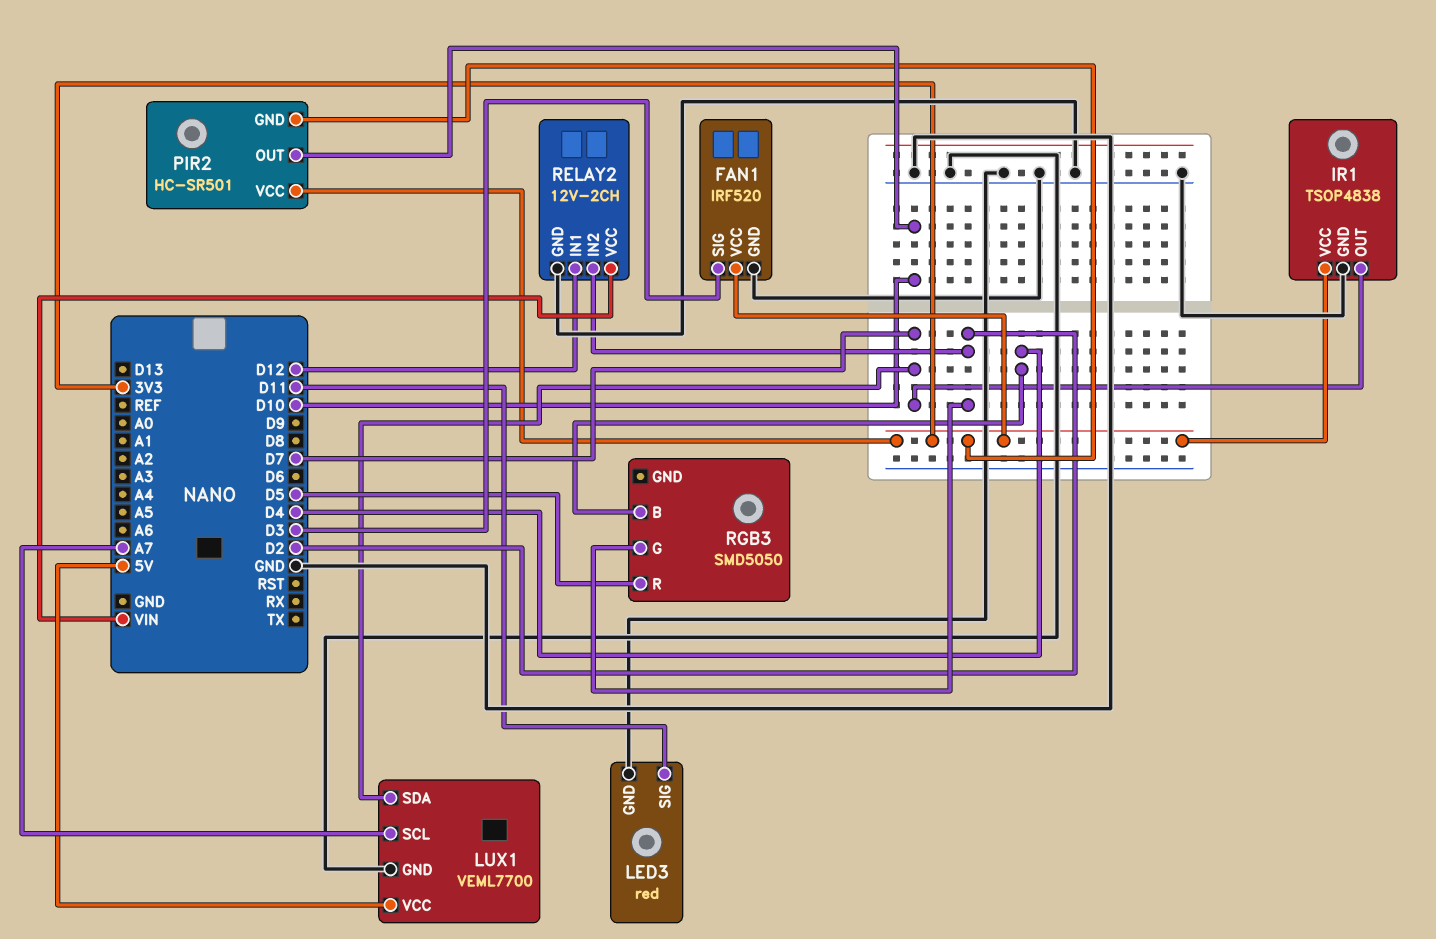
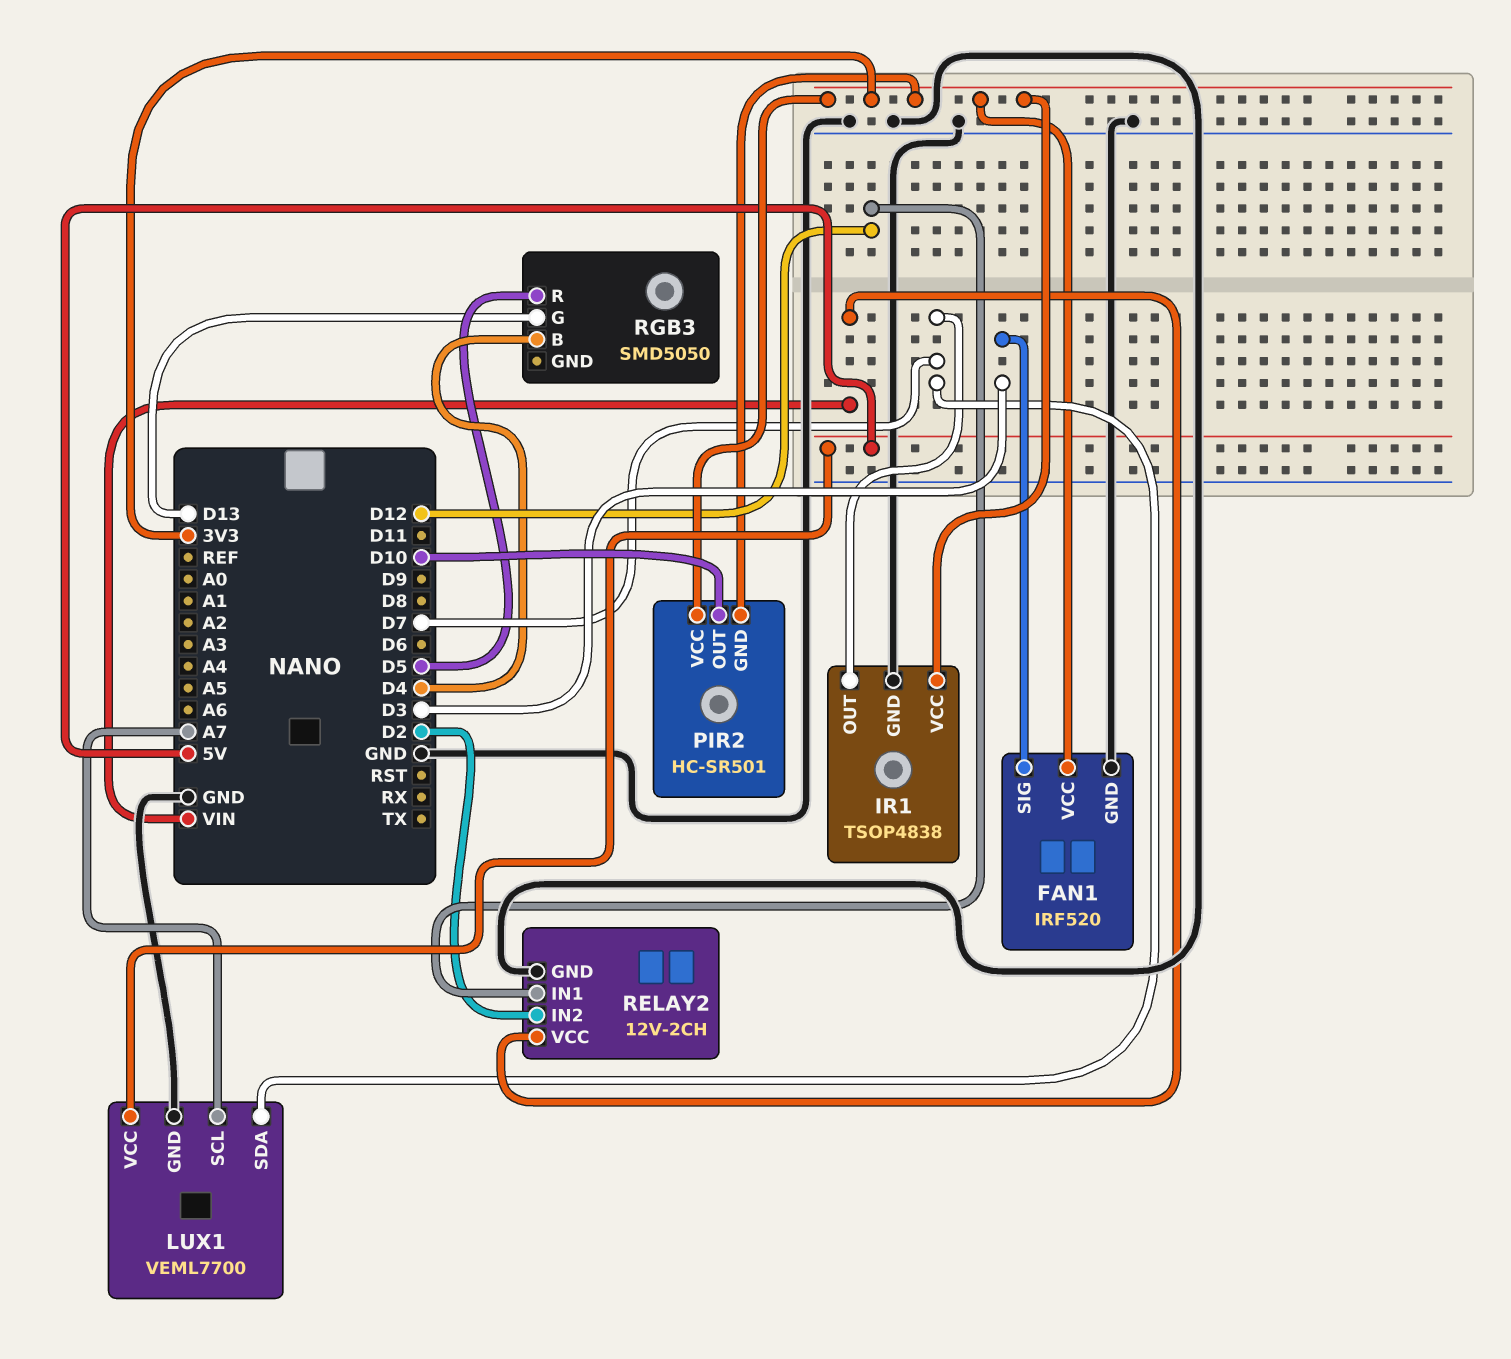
LED3: red -> none
LED3 pin GND: GND -> none
LED3 pin SIG: D11 -> none
RGB3 pin G: D2 -> D13

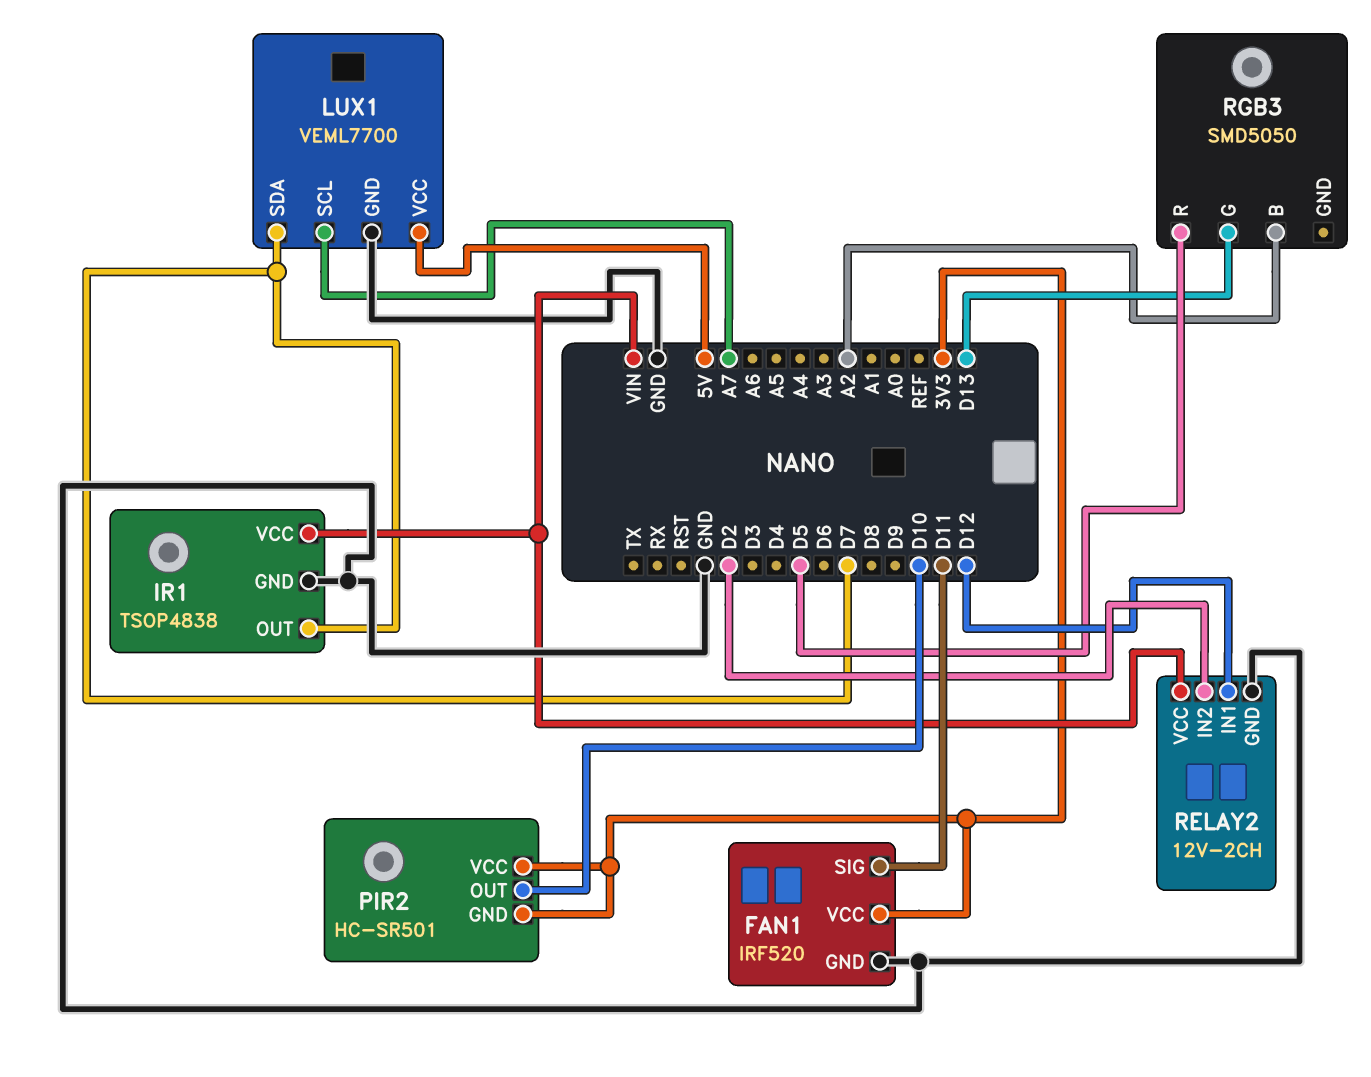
FAN1 pin SIG: D3 -> D11
IR1 pin VCC: 3V3 -> VIN
RGB3 pin B: D4 -> A2

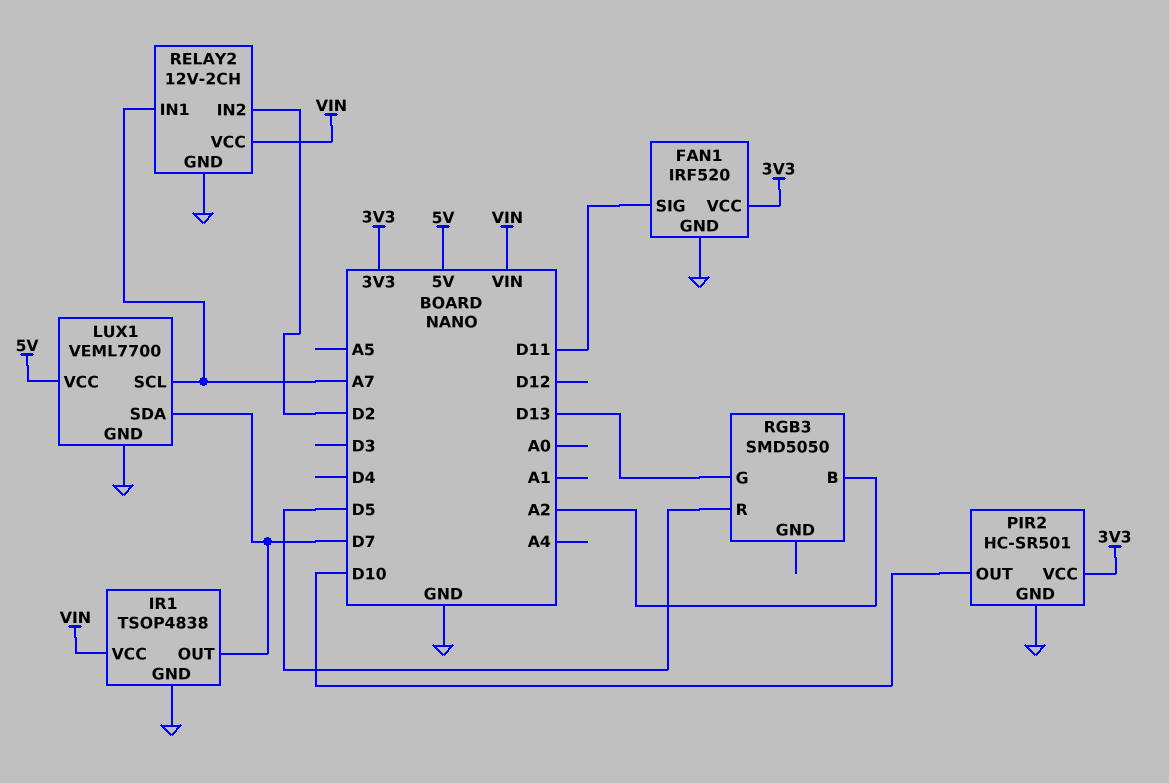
PIR2 pin GND: 3V3 -> GND
RELAY2 pin IN1: D12 -> A7

